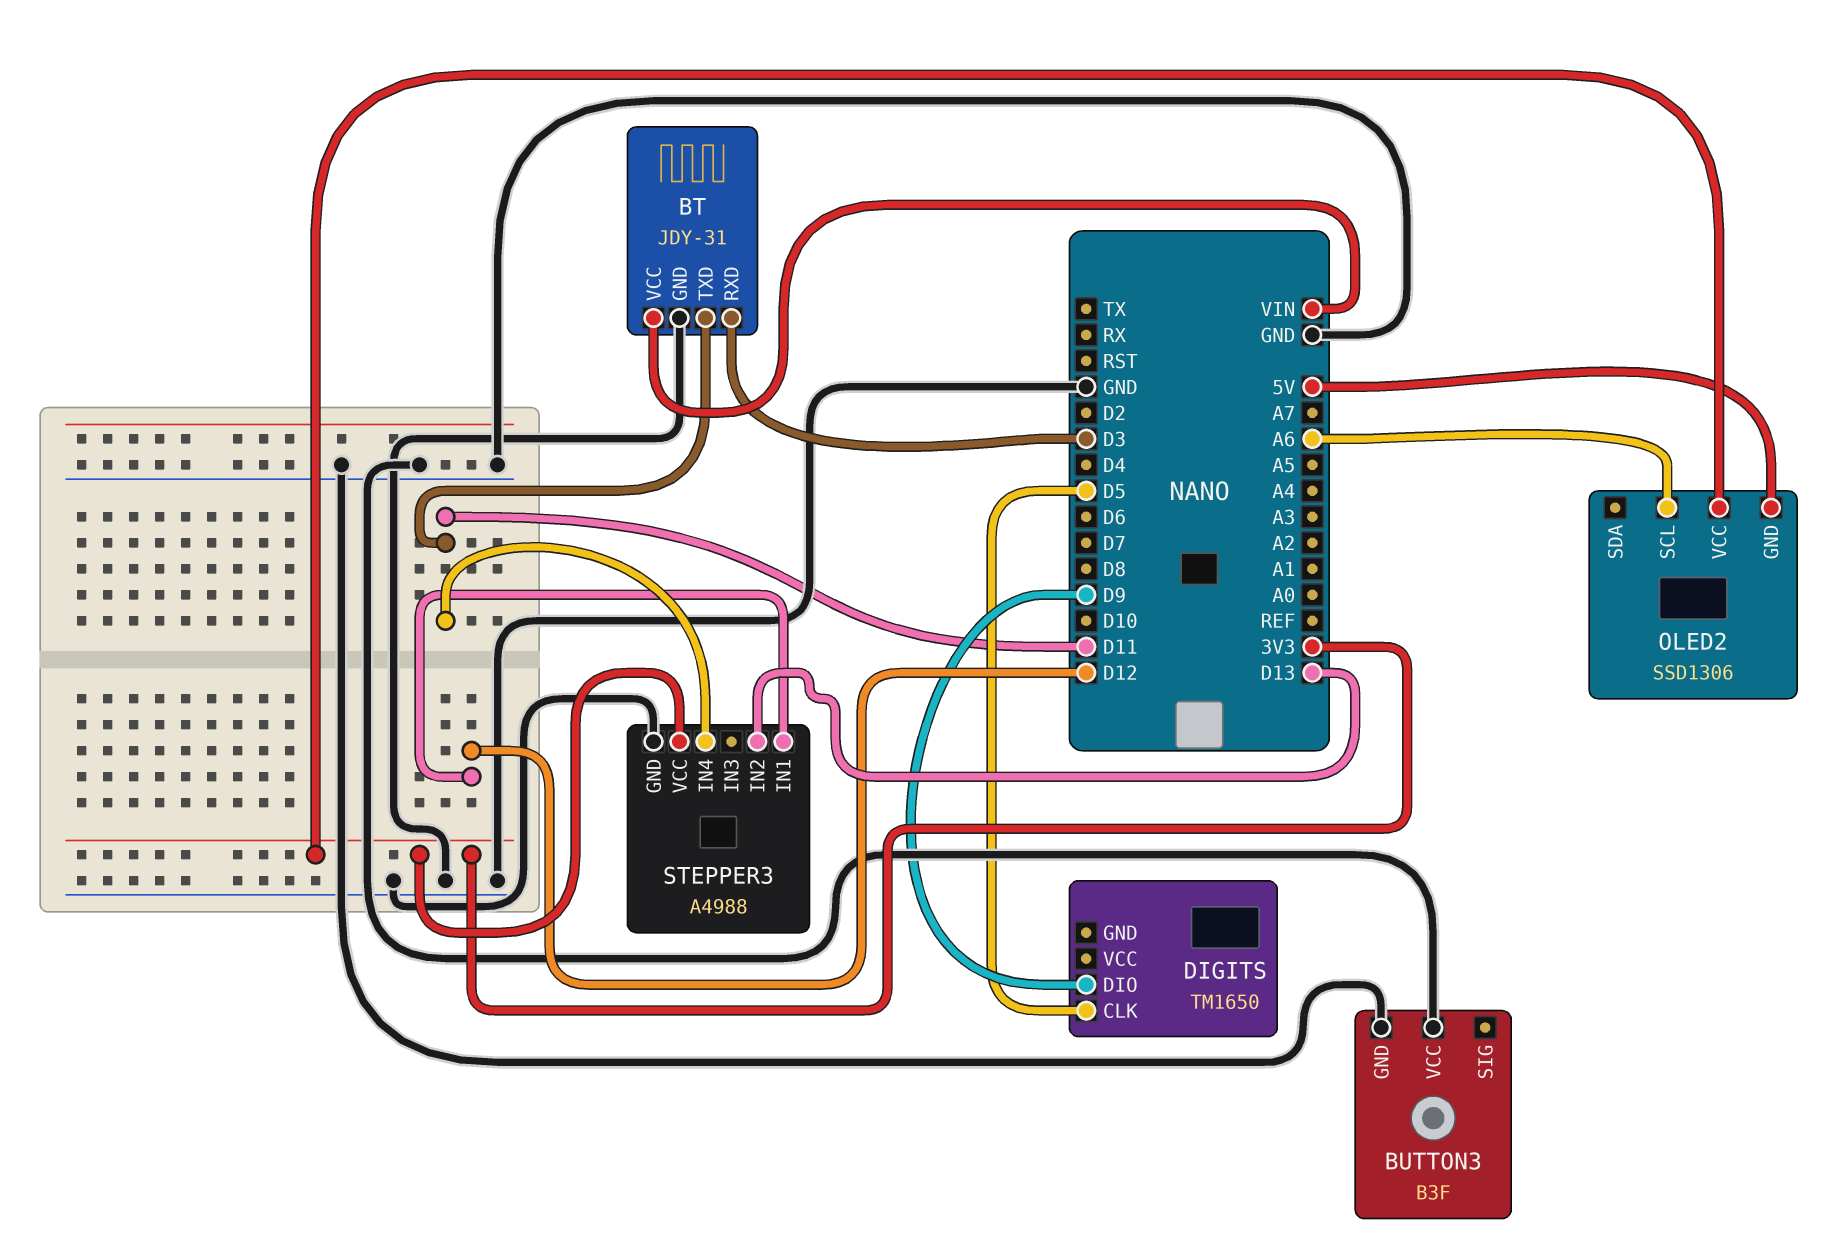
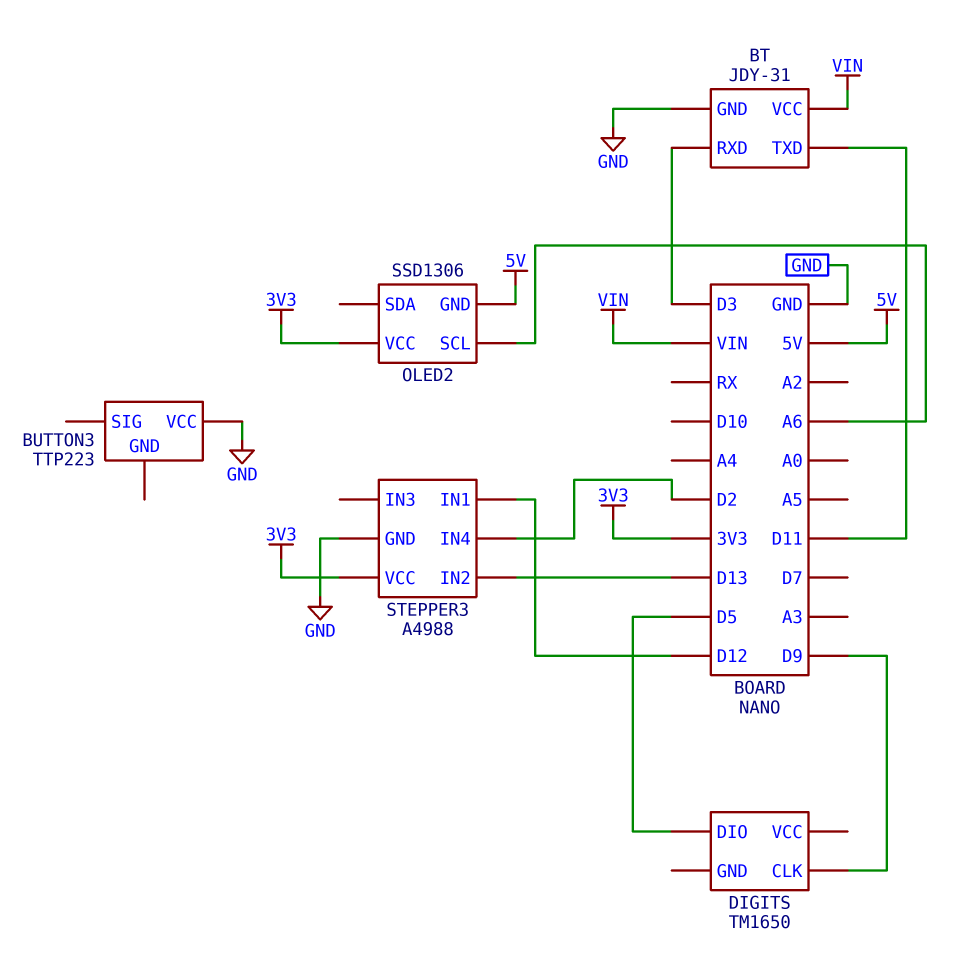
BUTTON3: B3F -> TTP223
BUTTON3 pin GND: GND -> none
DIGITS pin CLK: D5 -> D9
DIGITS pin DIO: D9 -> D5
STEPPER3 pin IN4: D11 -> D2

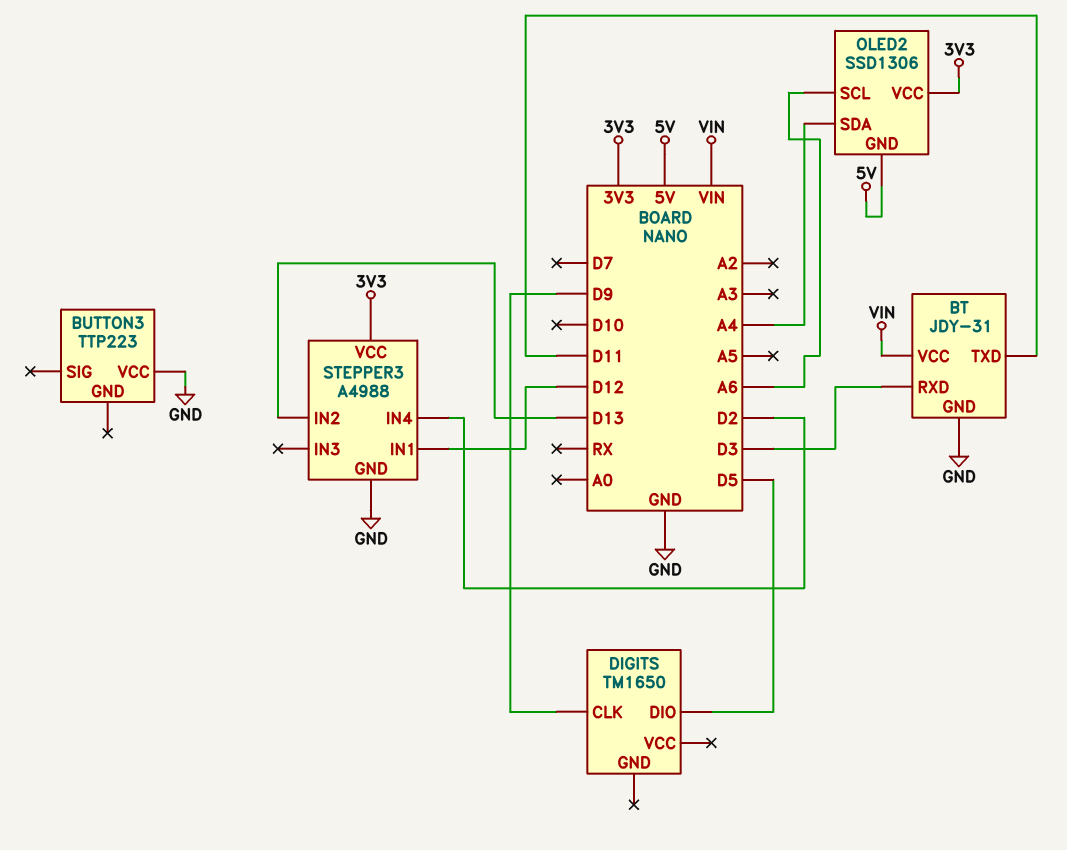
OLED2 pin SDA: none -> A4

